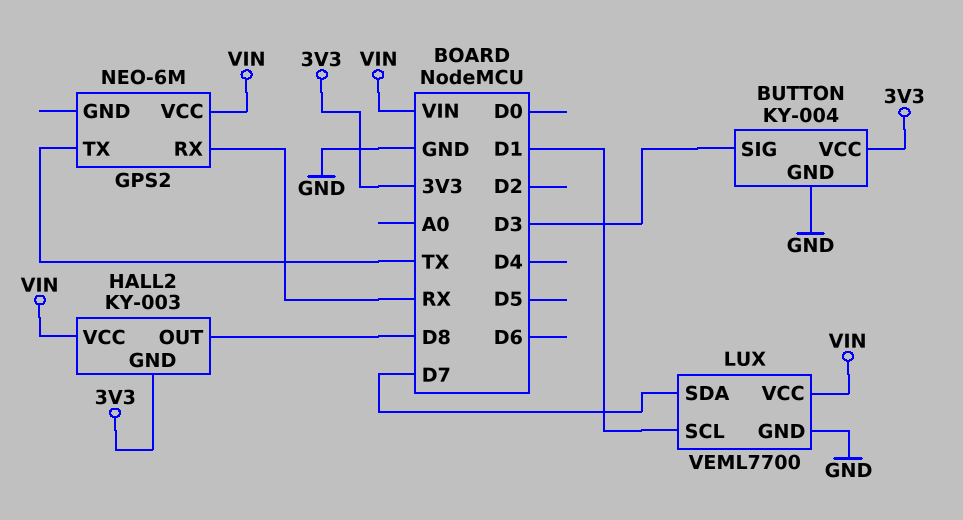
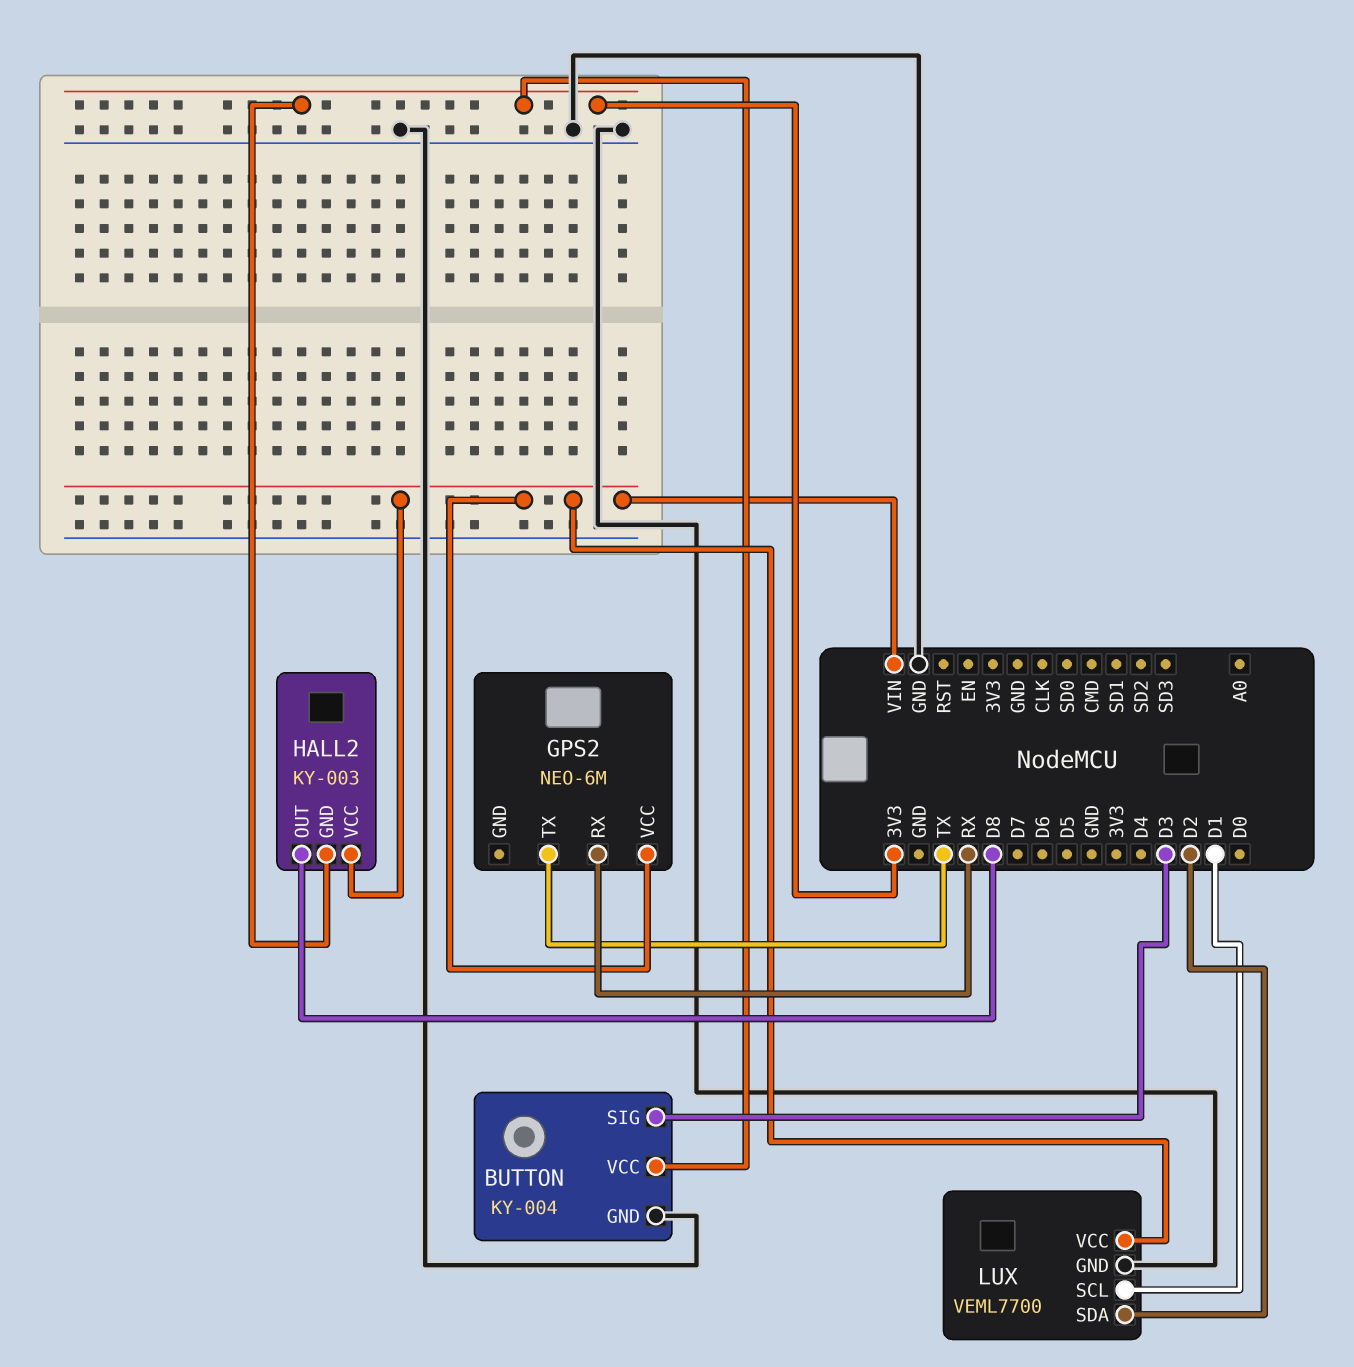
LUX pin SDA: D7 -> D2

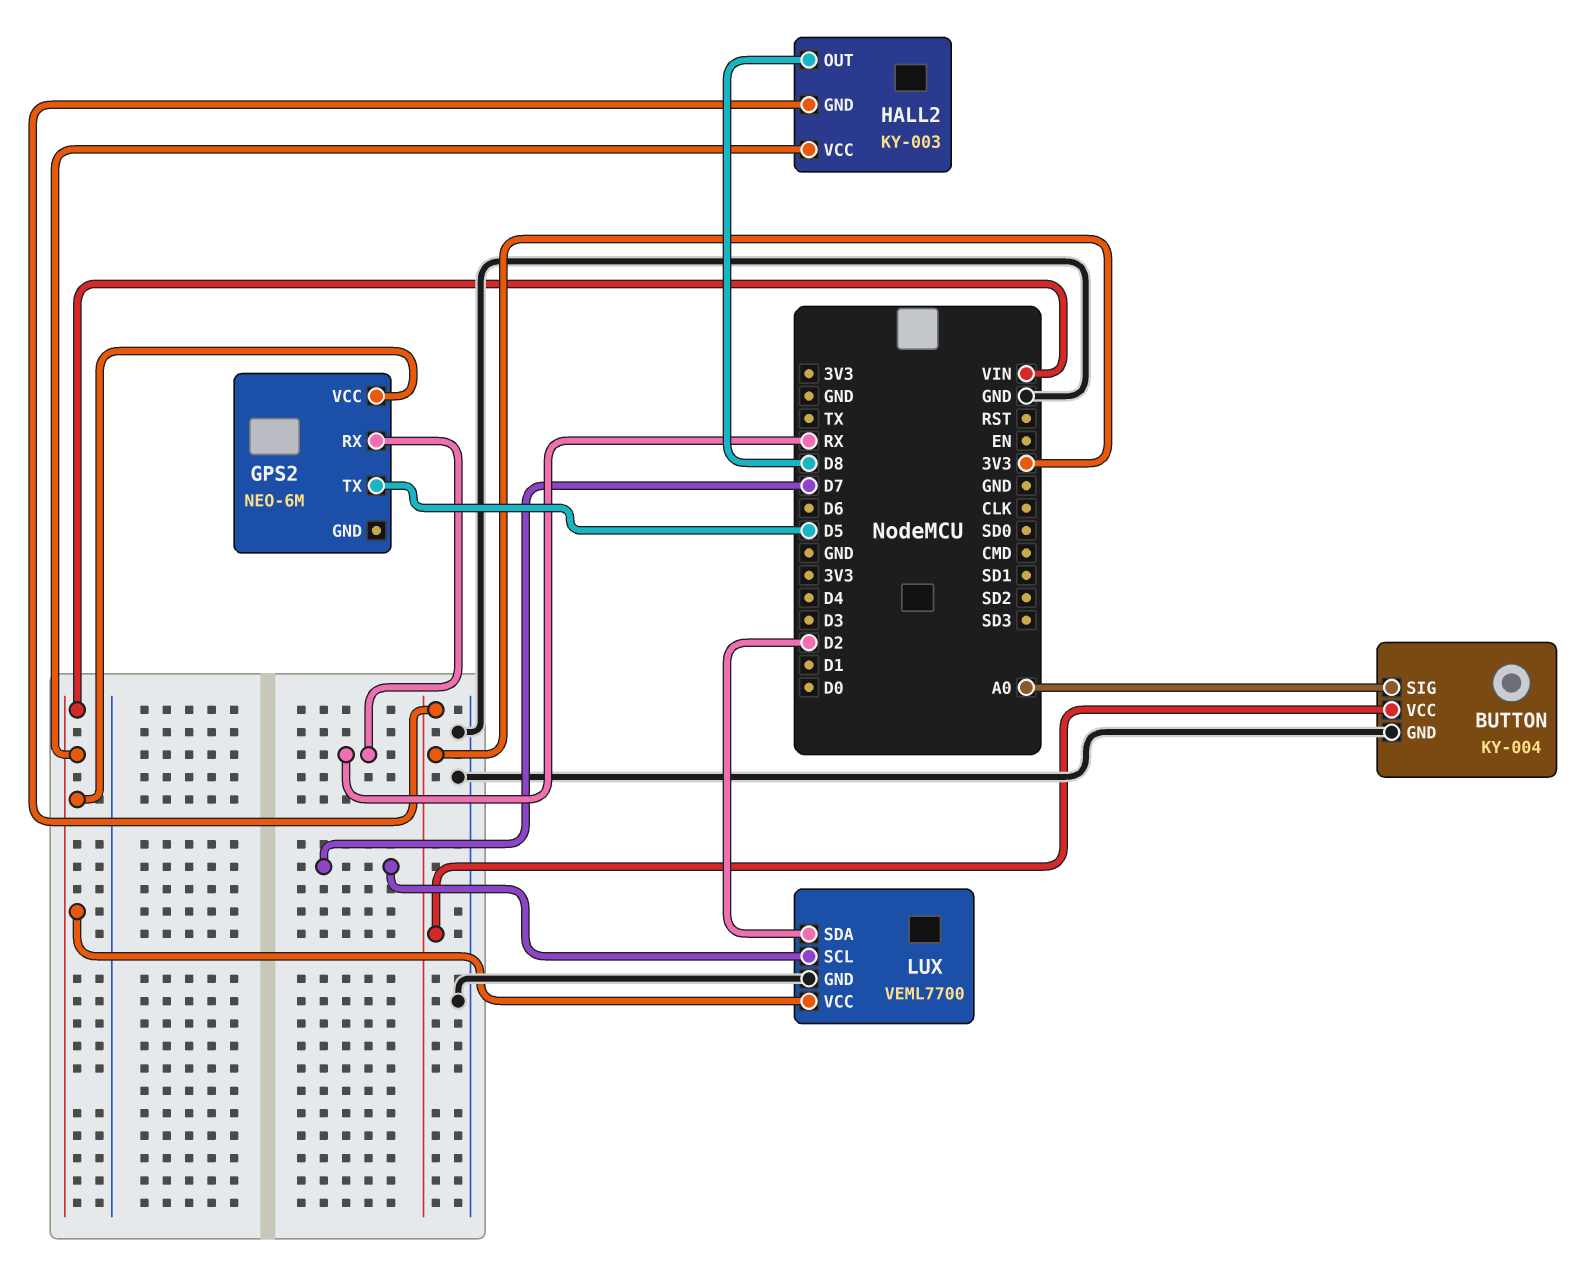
BUTTON pin SIG: D3 -> A0
GPS2 pin TX: TX -> D5
LUX pin SCL: D1 -> D7

